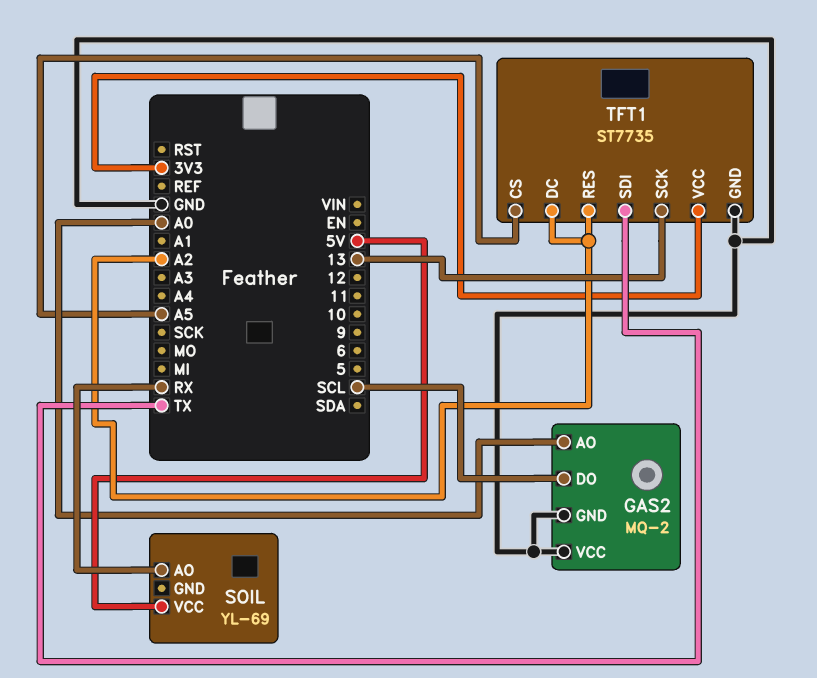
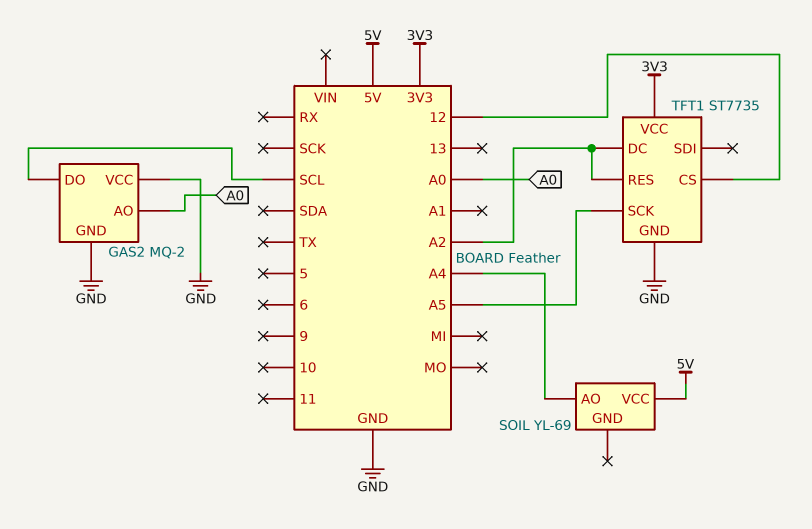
SOIL pin AO: RX -> A4
TFT1 pin CS: A5 -> 12
TFT1 pin SCK: 13 -> A5
TFT1 pin SDI: TX -> none

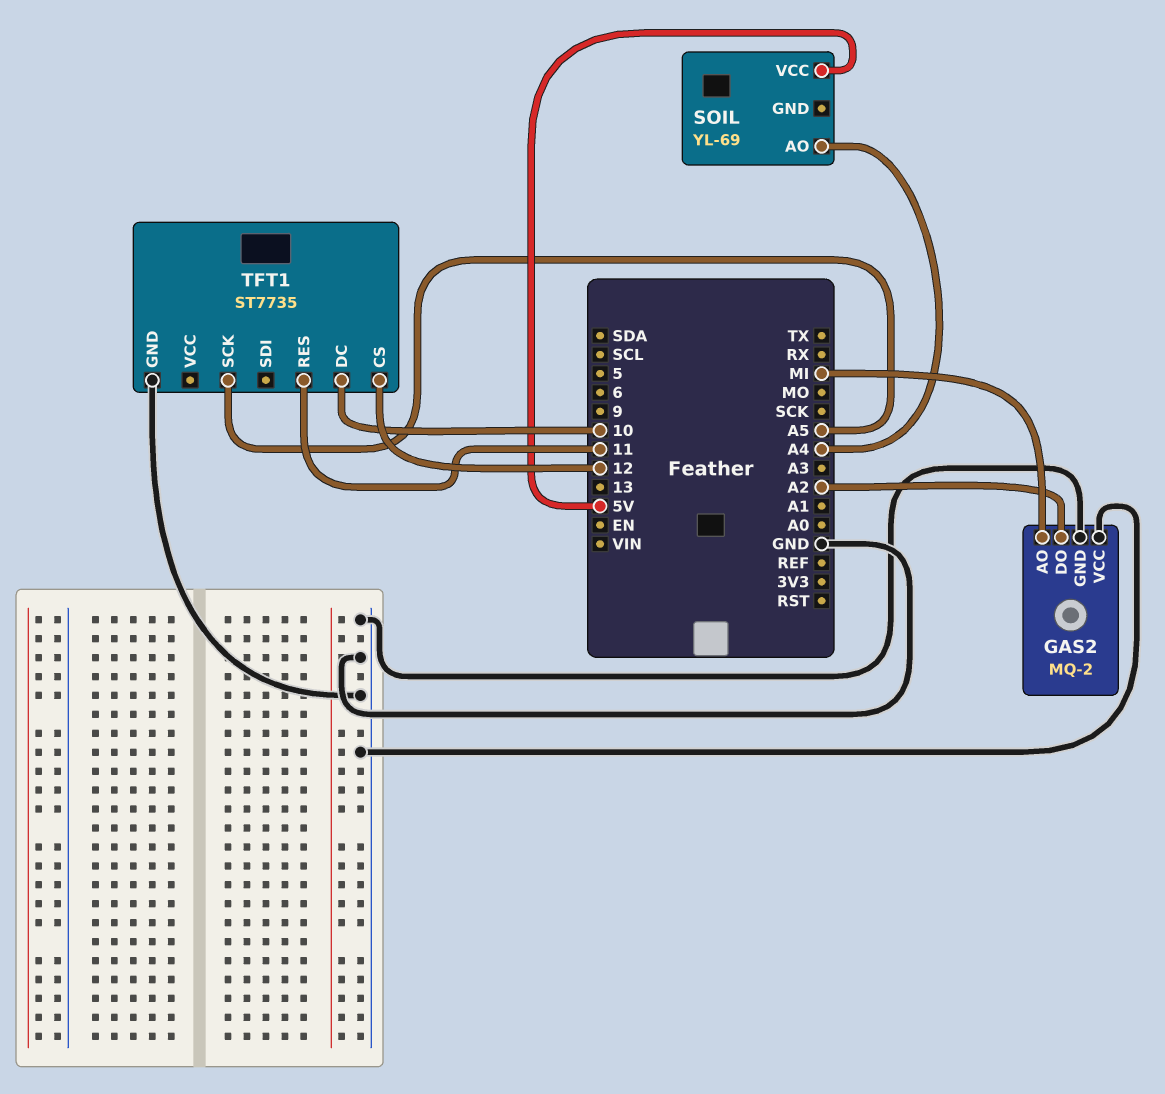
GAS2 pin AO: A0 -> MI
GAS2 pin DO: SCL -> A2
TFT1 pin DC: A2 -> 10
TFT1 pin RES: A2 -> 11
TFT1 pin VCC: 3V3 -> none

